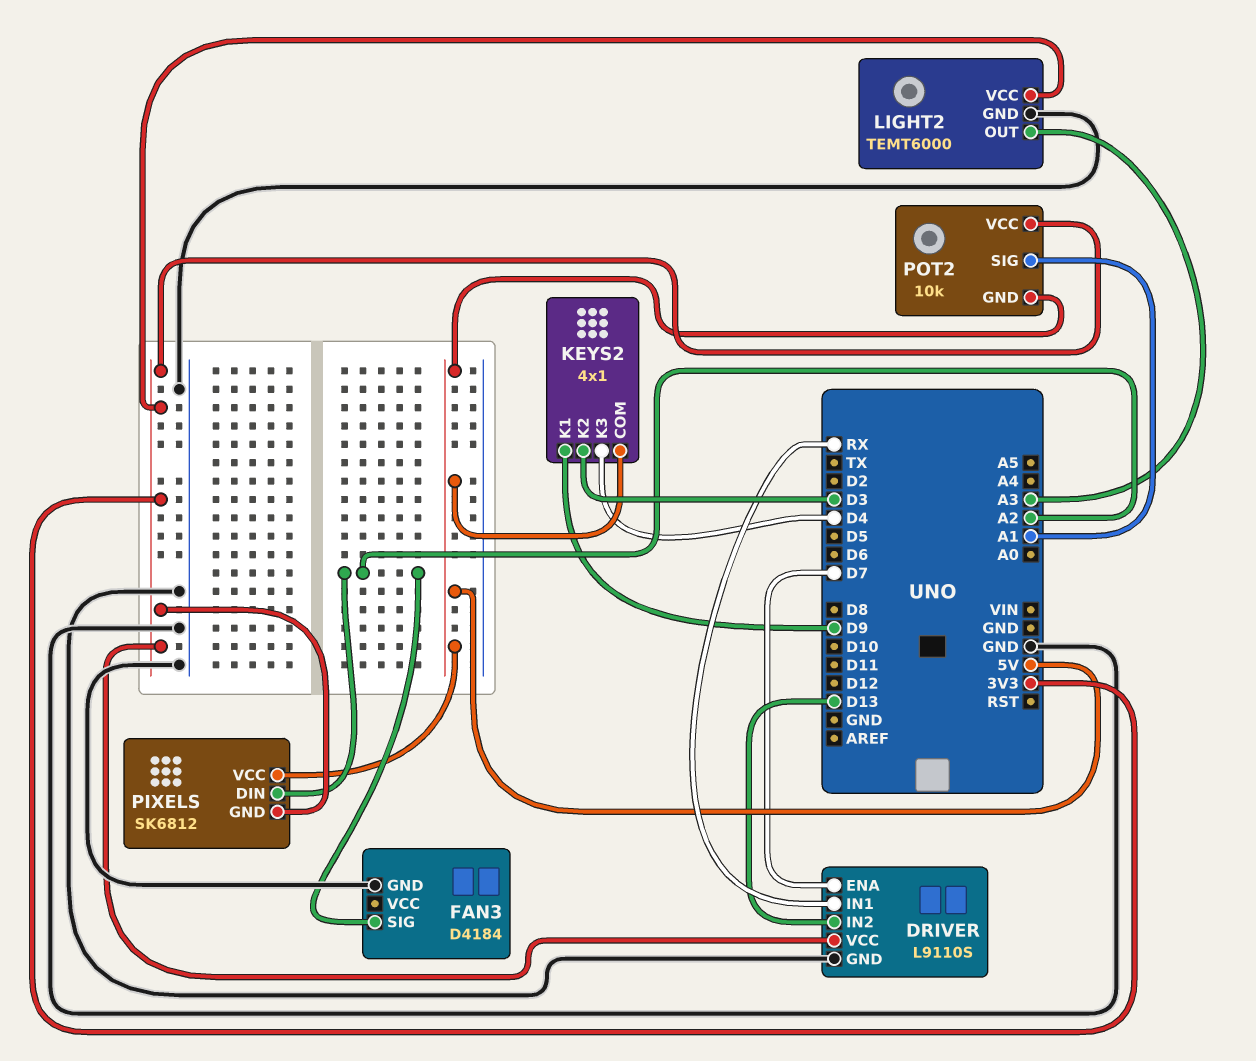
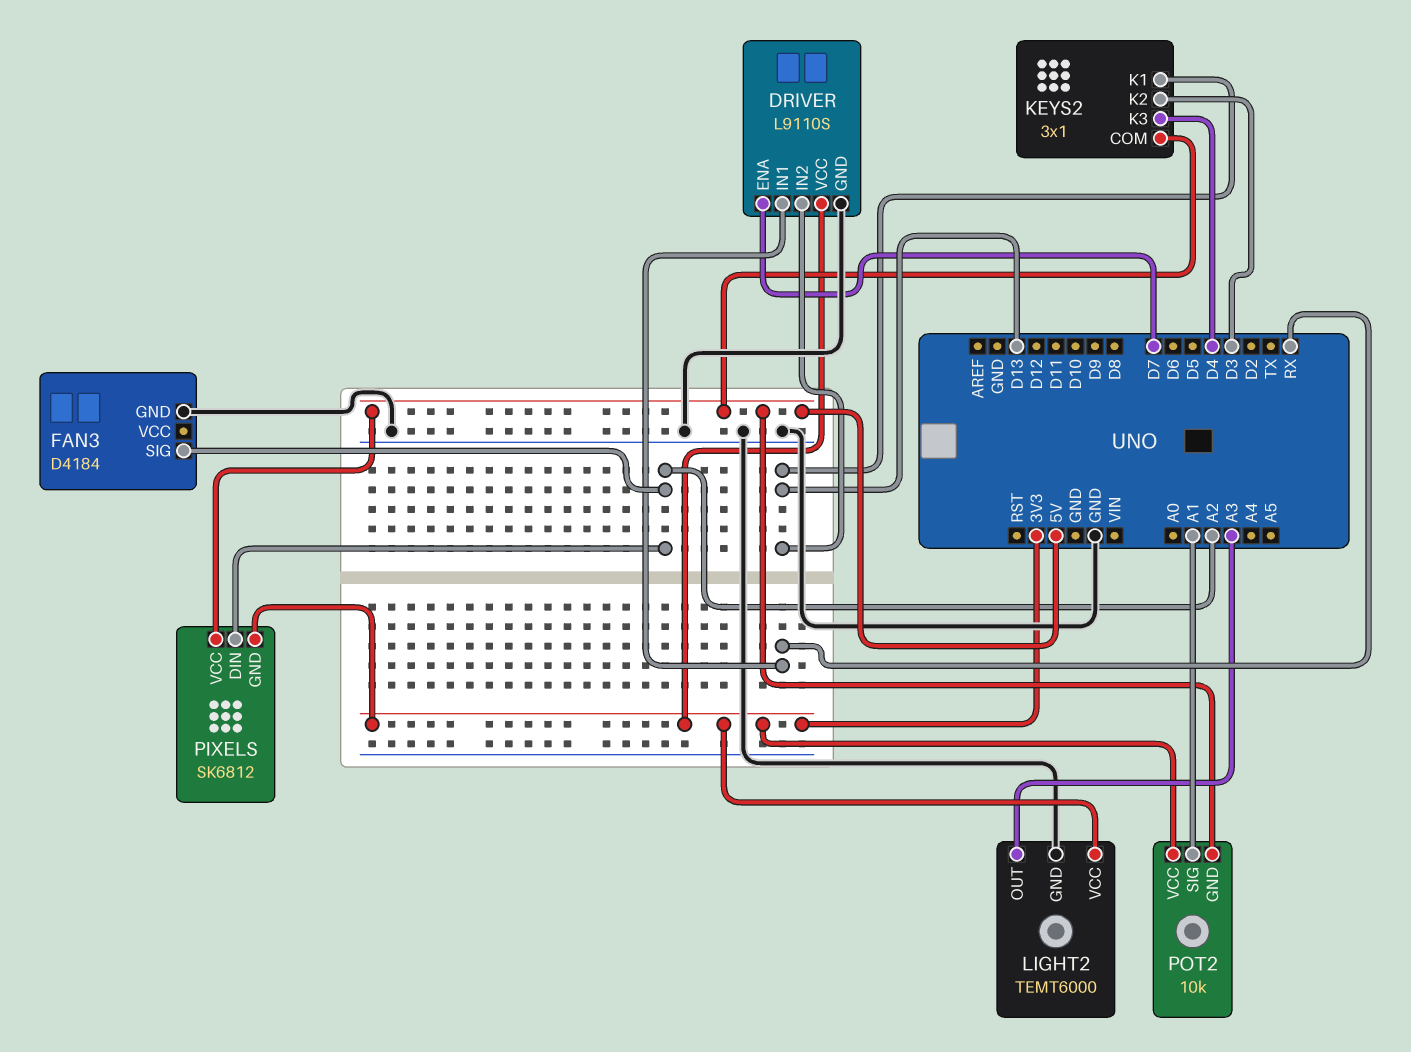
KEYS2: 4x1 -> 3x1
KEYS2 pin K1: D9 -> D13

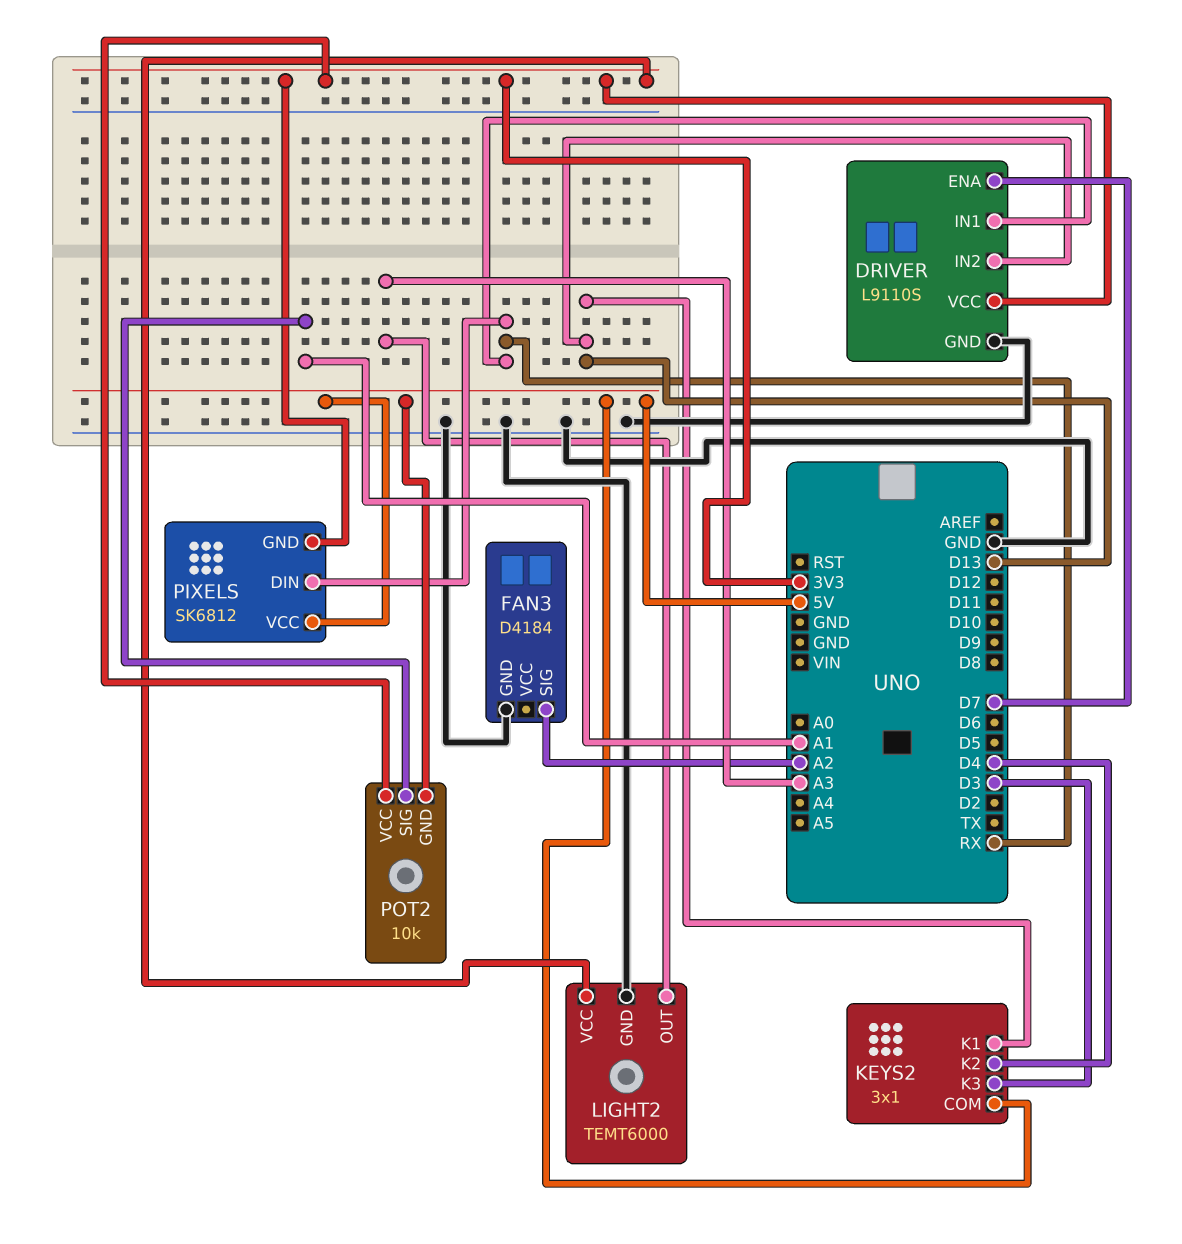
KEYS2 pin K2: D3 -> D4
KEYS2 pin K3: D4 -> D3
PIXELS pin DIN: A2 -> RX

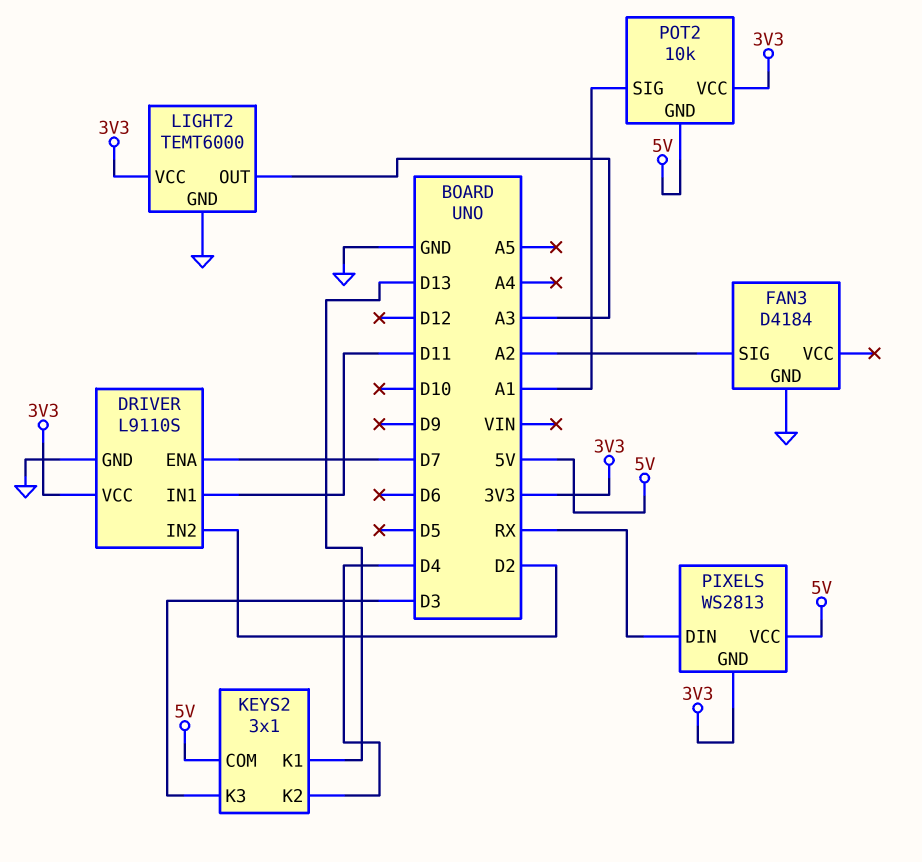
DRIVER pin IN1: RX -> D11
DRIVER pin IN2: D13 -> D2
PIXELS: SK6812 -> WS2813

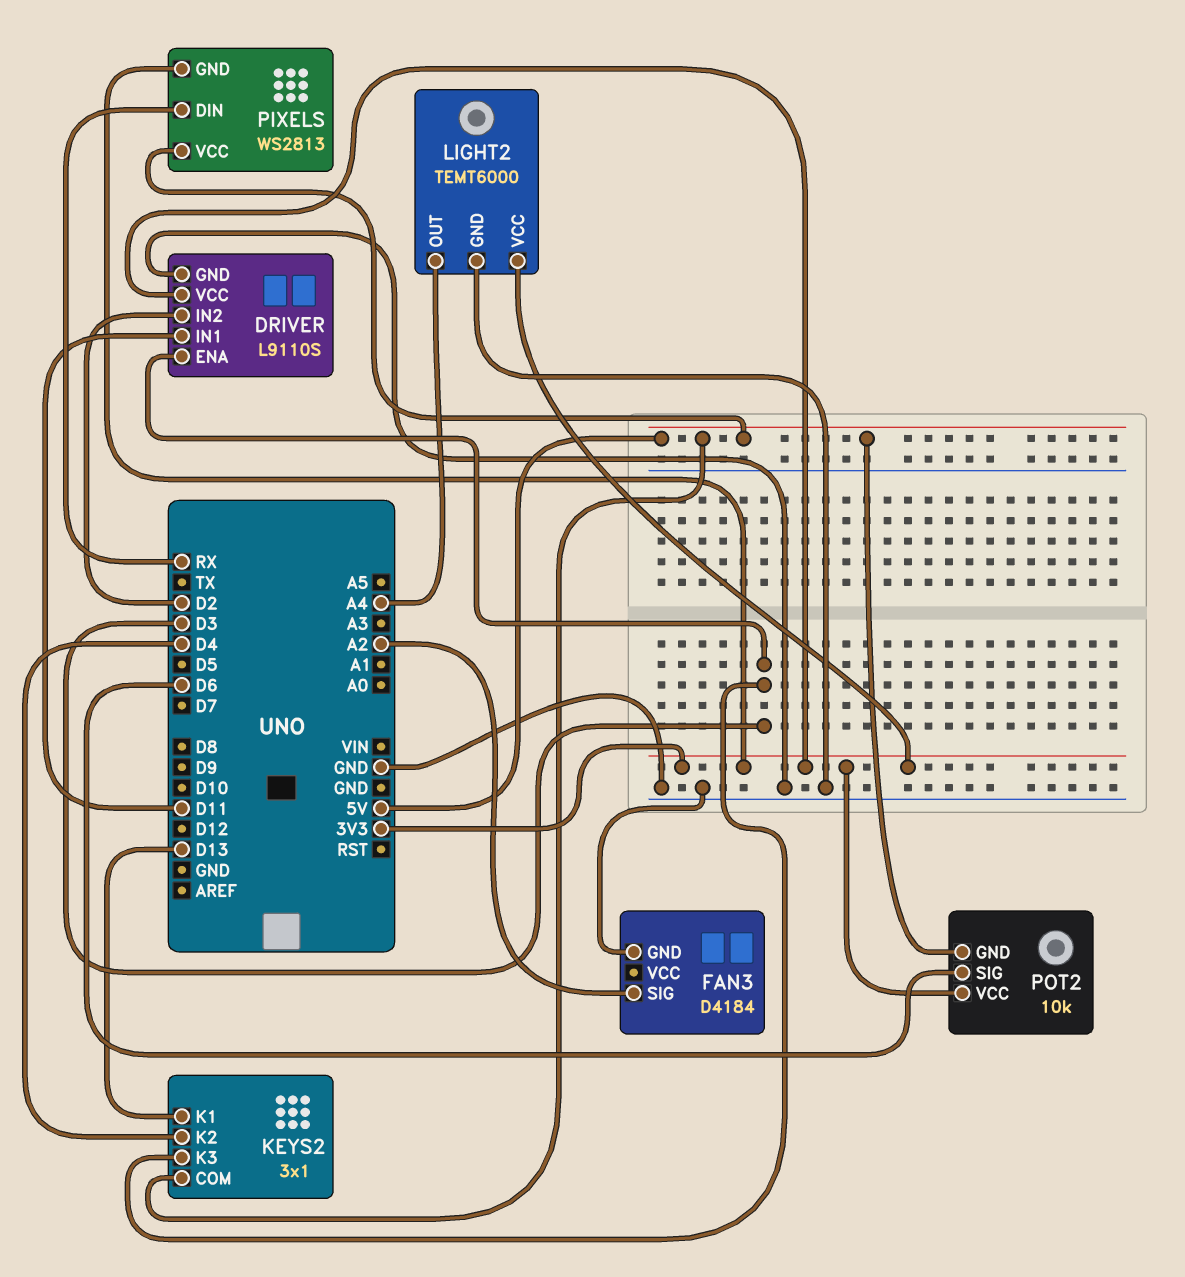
DRIVER pin ENA: D7 -> D3
LIGHT2 pin OUT: A3 -> A4
POT2 pin SIG: A1 -> D6

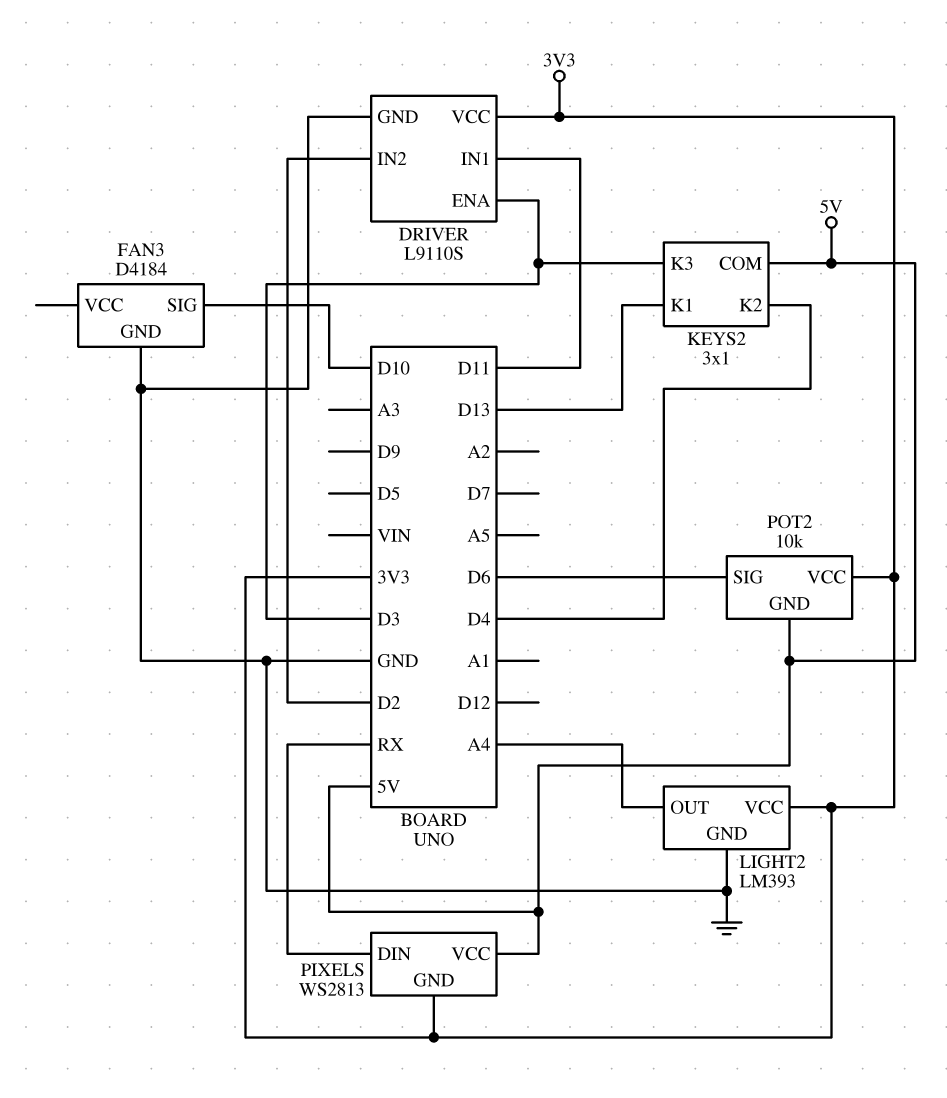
FAN3 pin SIG: A2 -> D10
LIGHT2: TEMT6000 -> LM393

